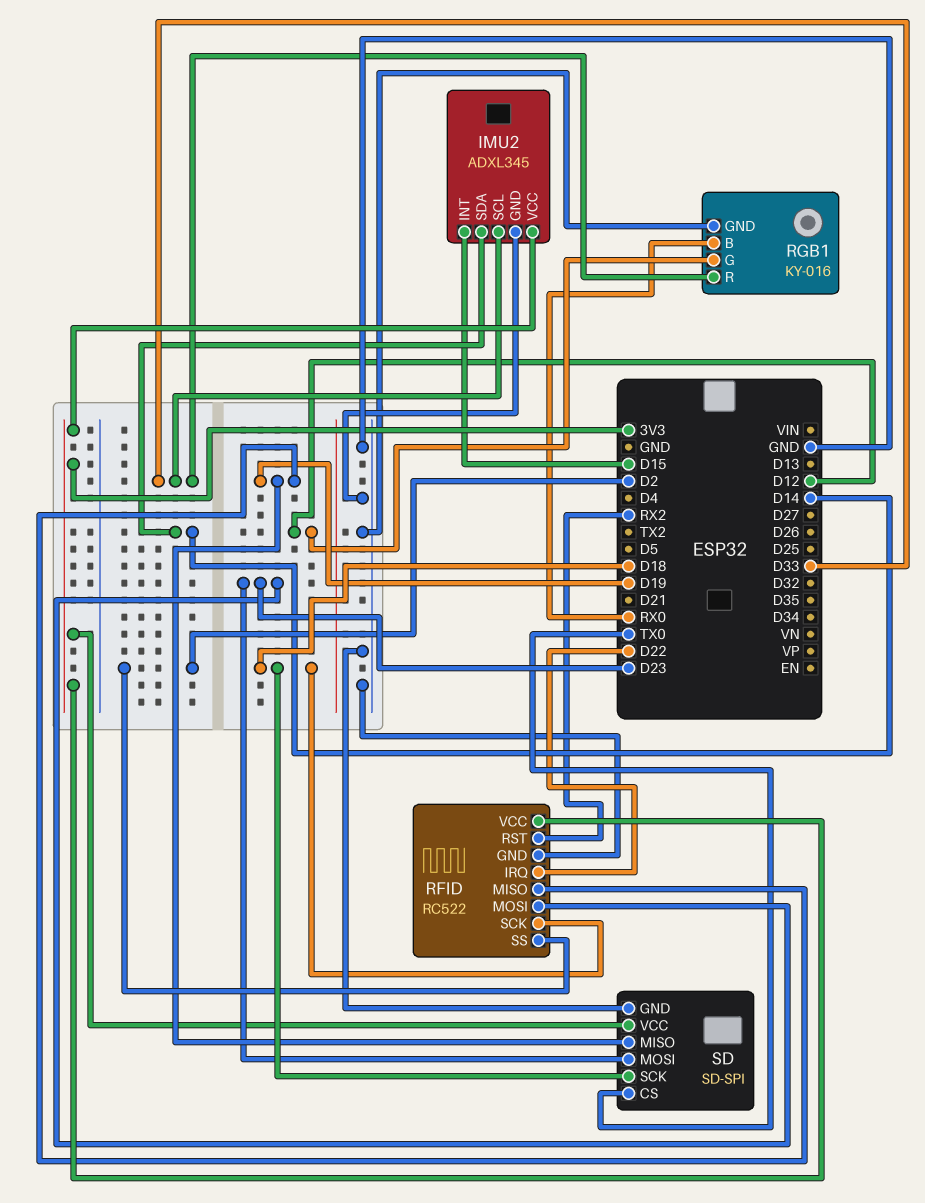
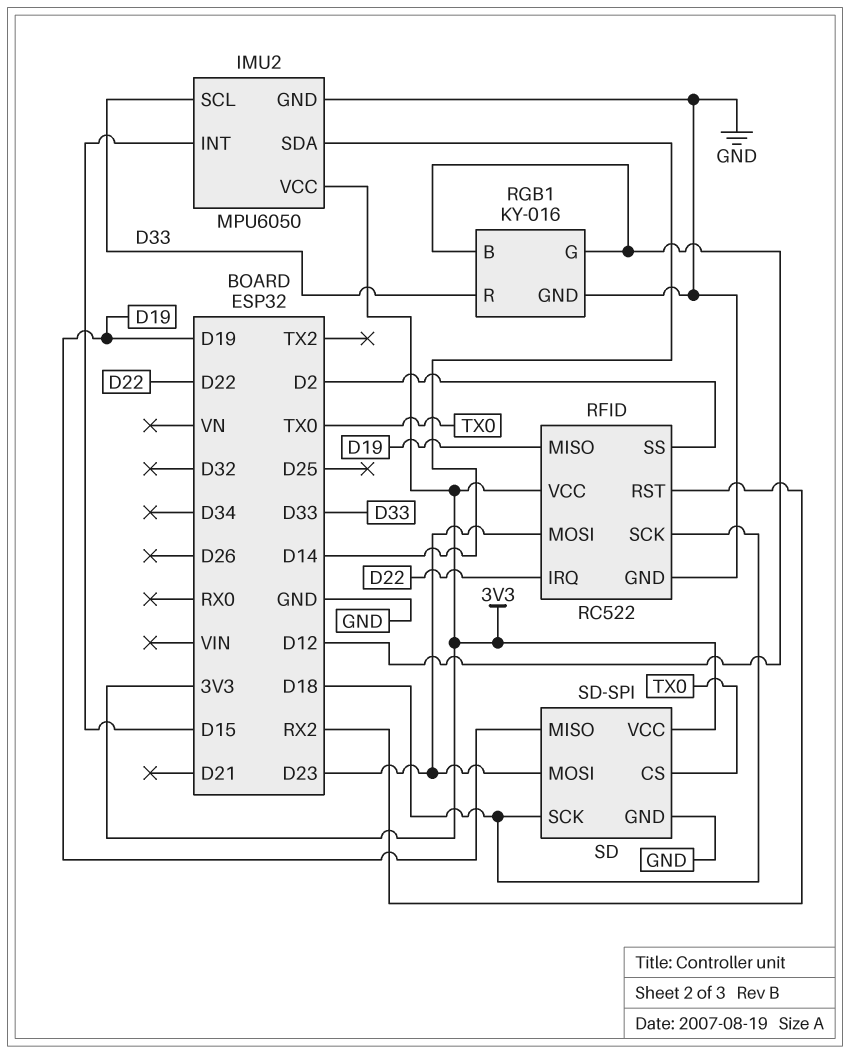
IMU2: ADXL345 -> MPU6050
RGB1 pin B: RX0 -> D12

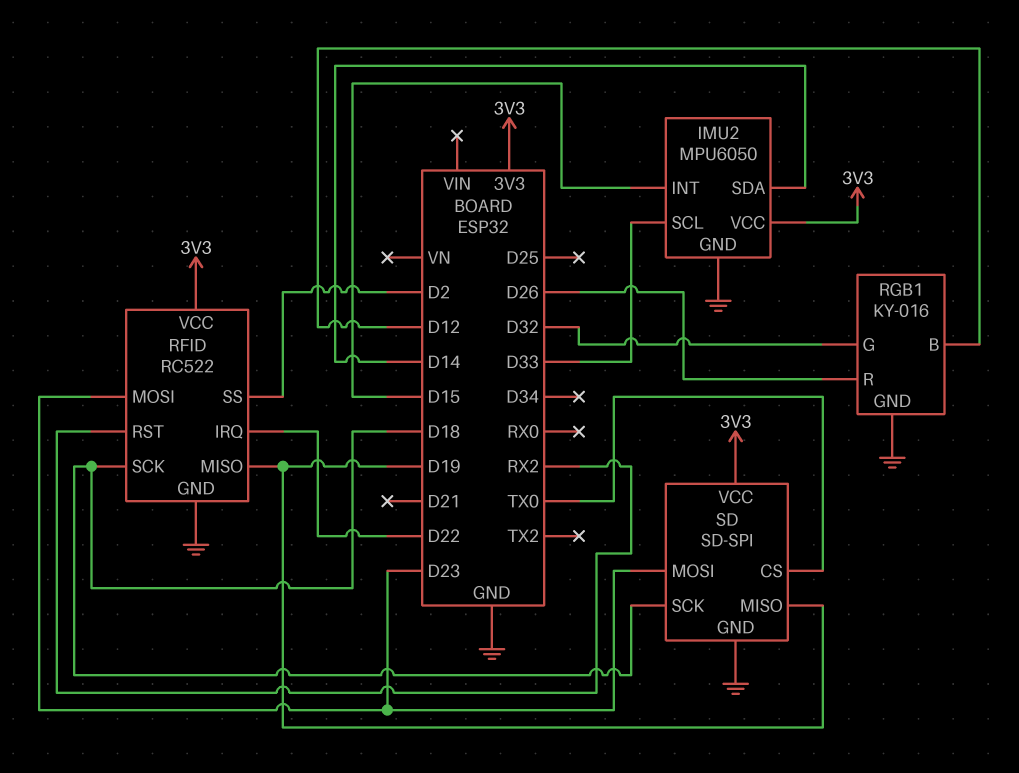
RGB1 pin G: D12 -> D32
RGB1 pin R: D33 -> D26

